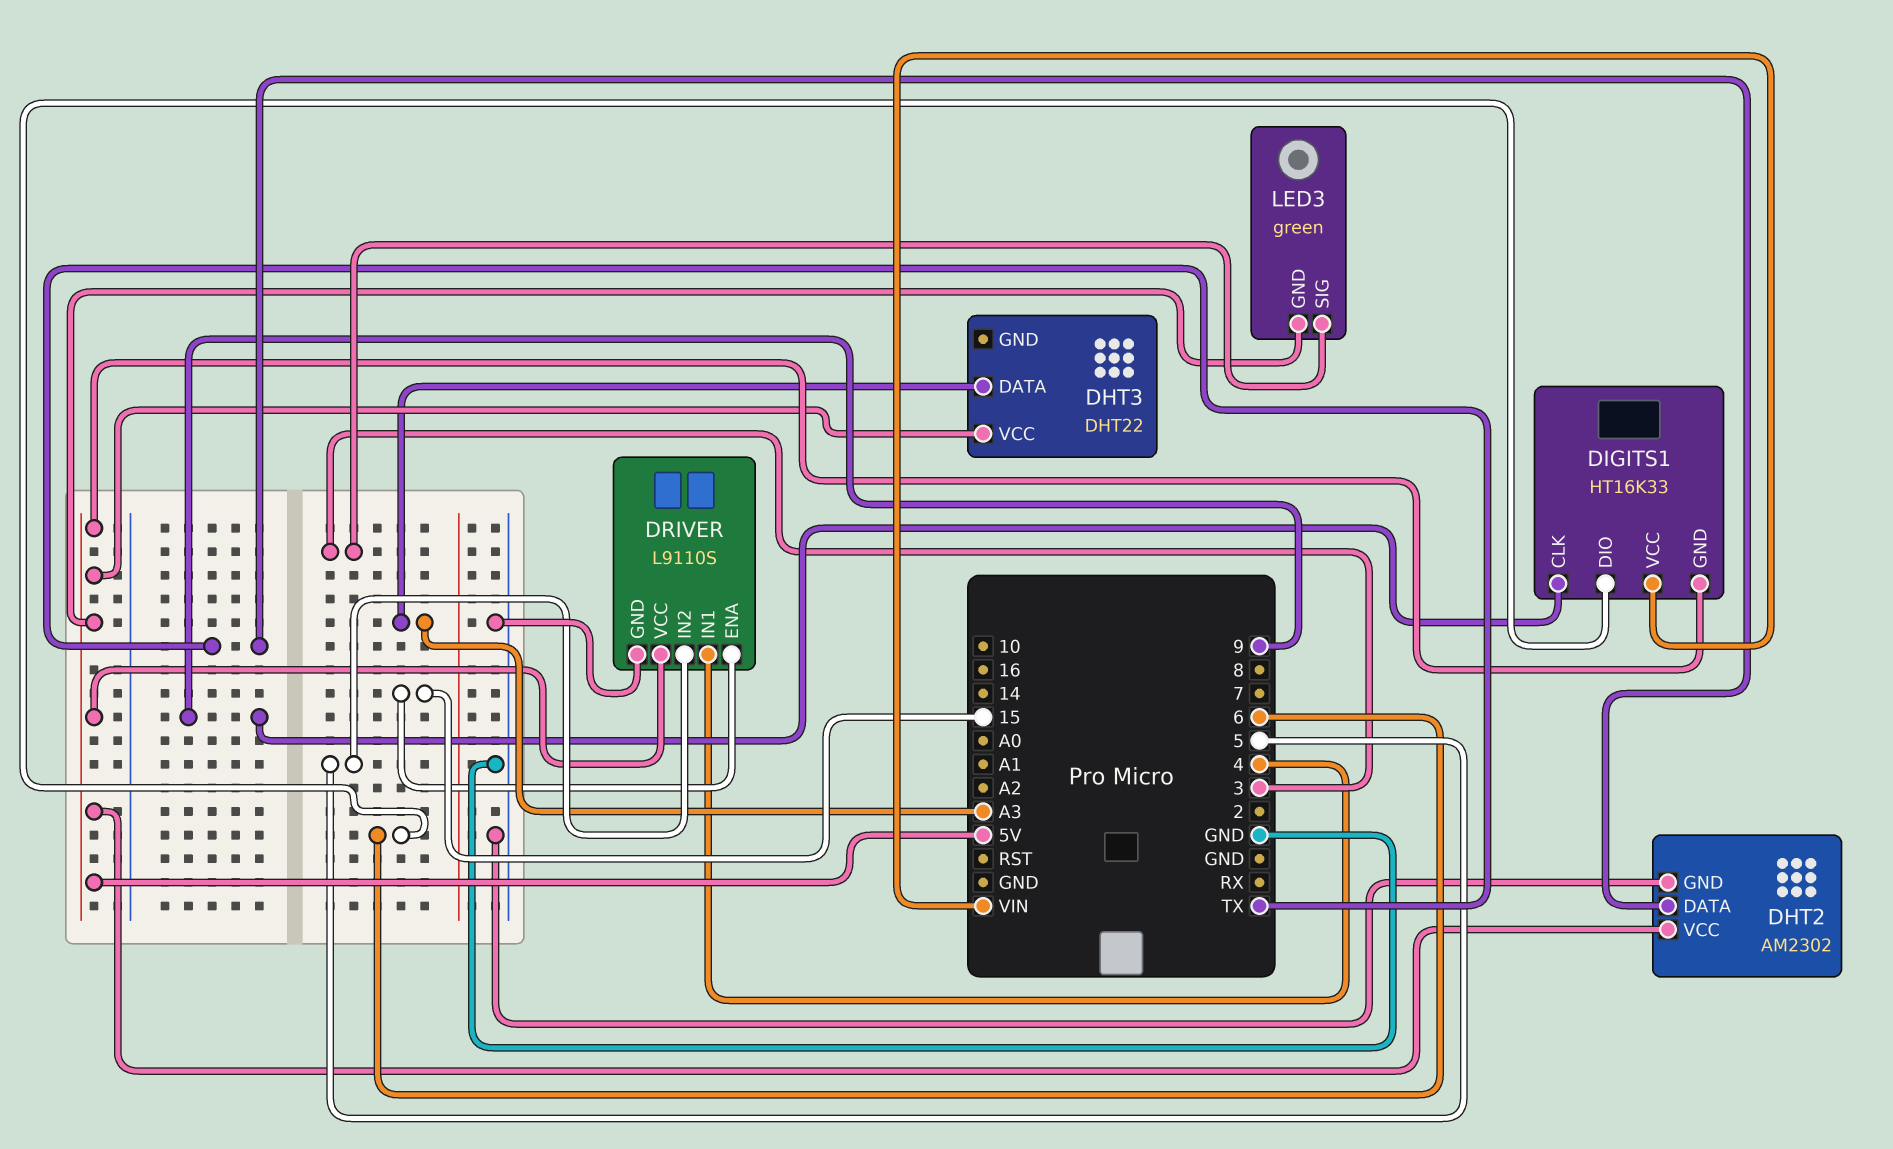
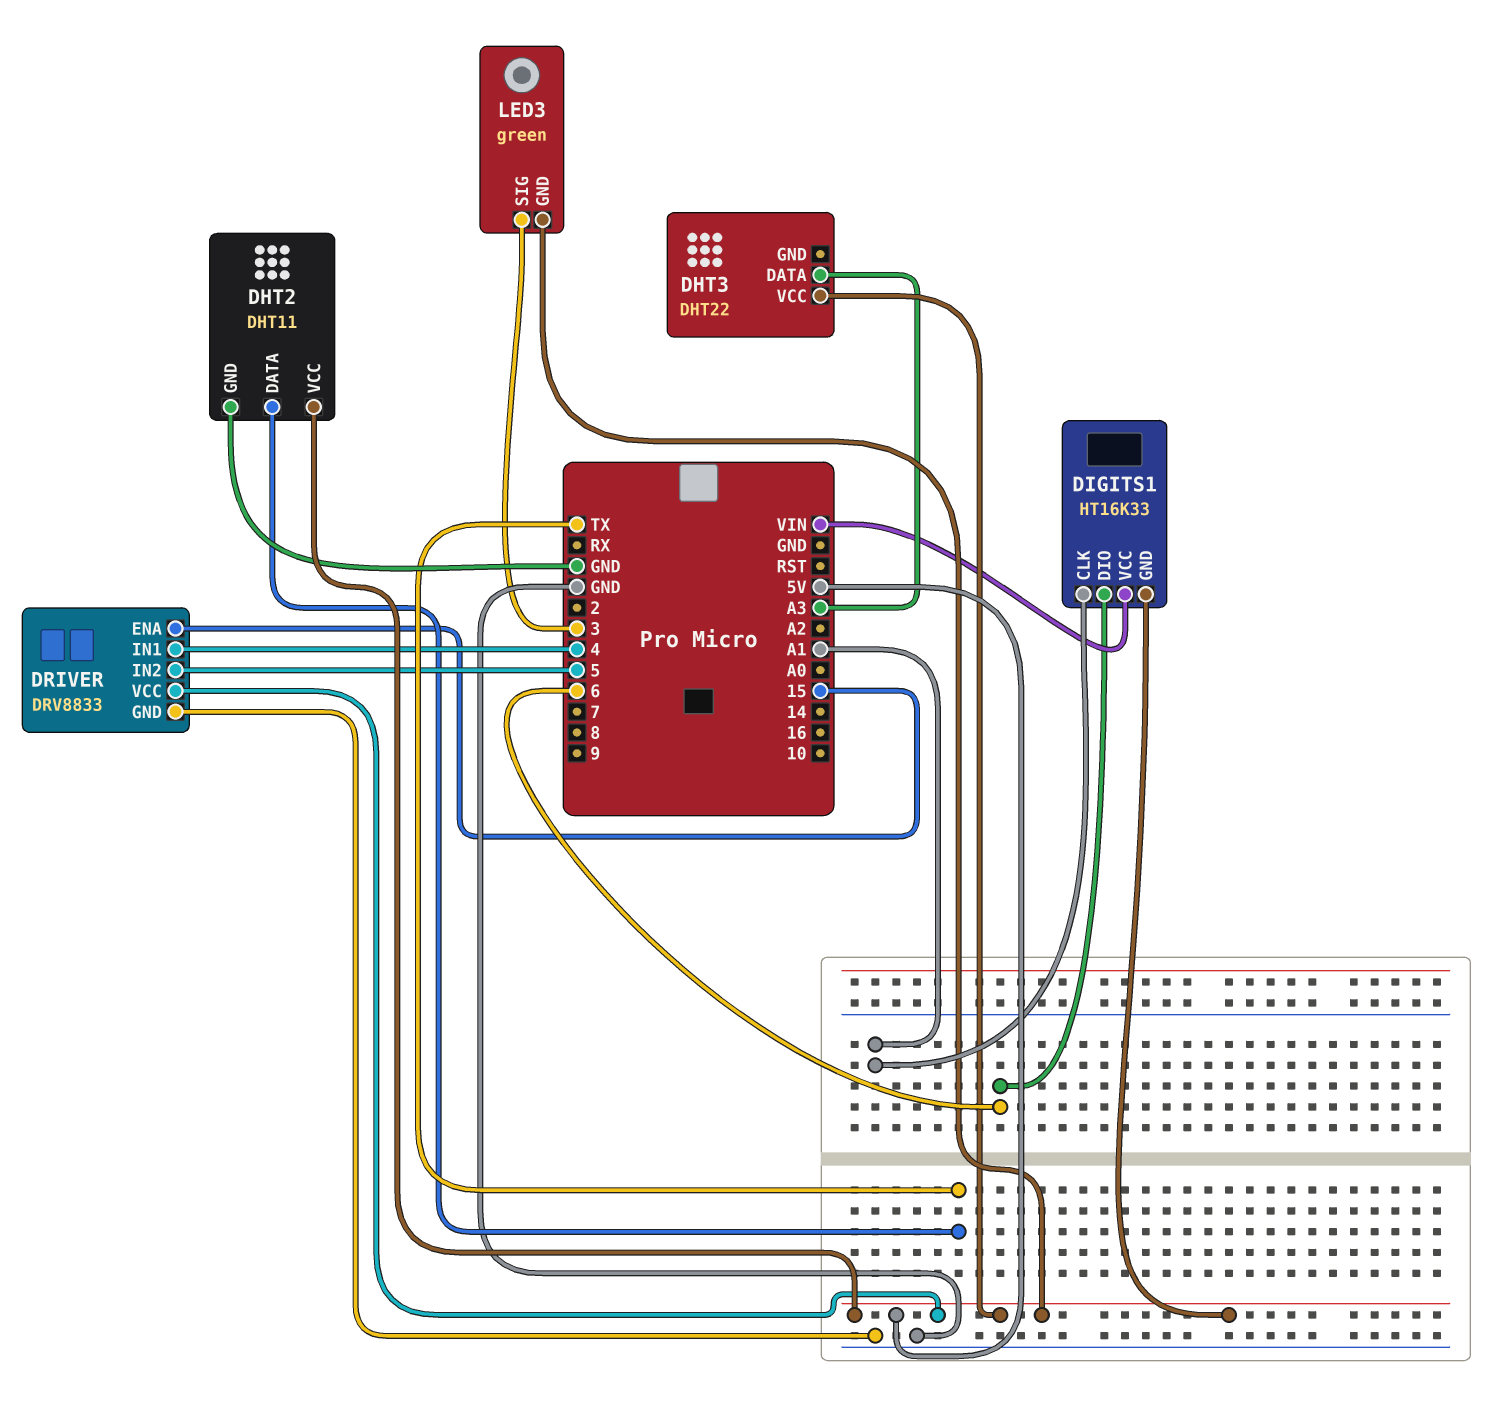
DHT2: AM2302 -> DHT11
DIGITS1 pin CLK: 9 -> A1
DRIVER: L9110S -> DRV8833

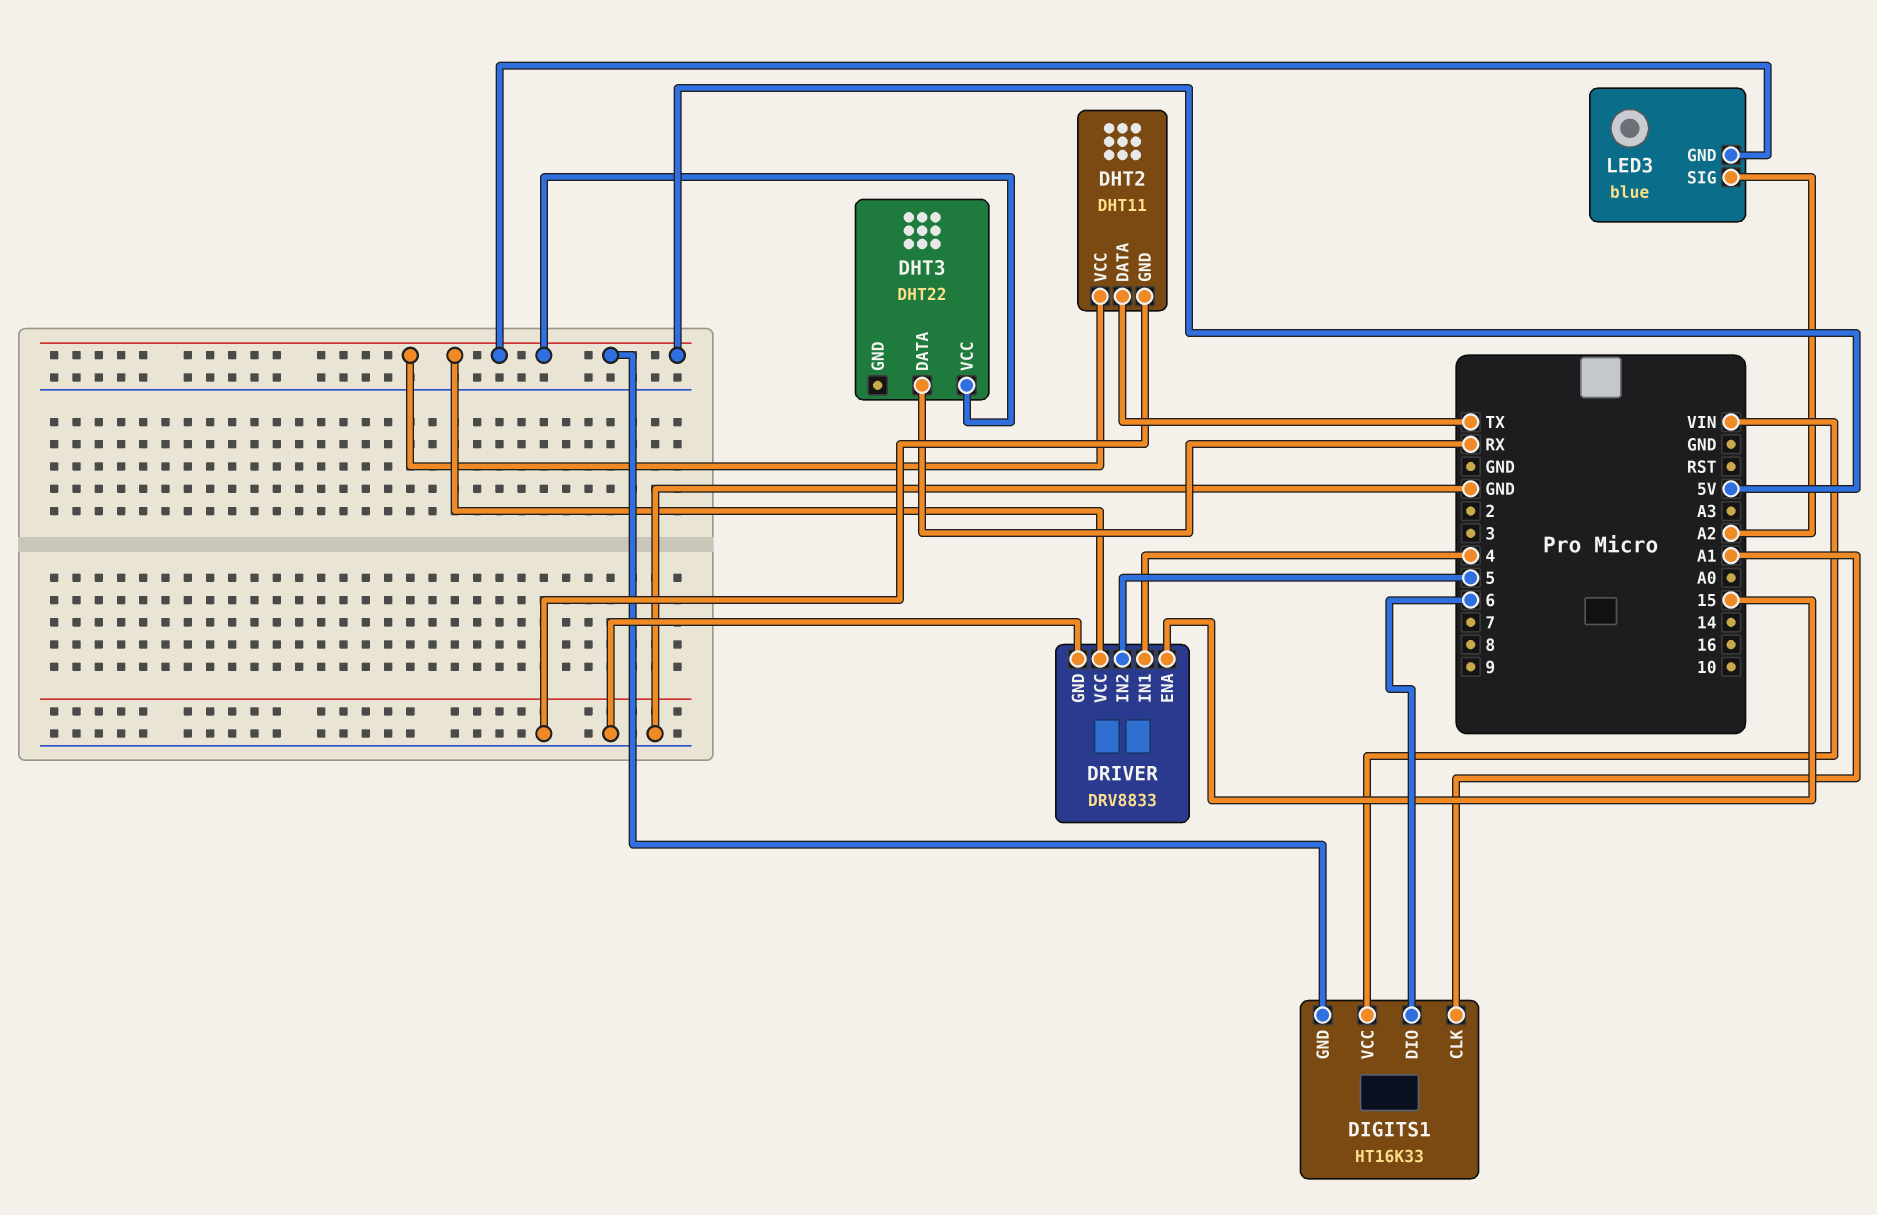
DHT3 pin DATA: A3 -> RX
LED3: green -> blue
LED3 pin SIG: 3 -> A2

